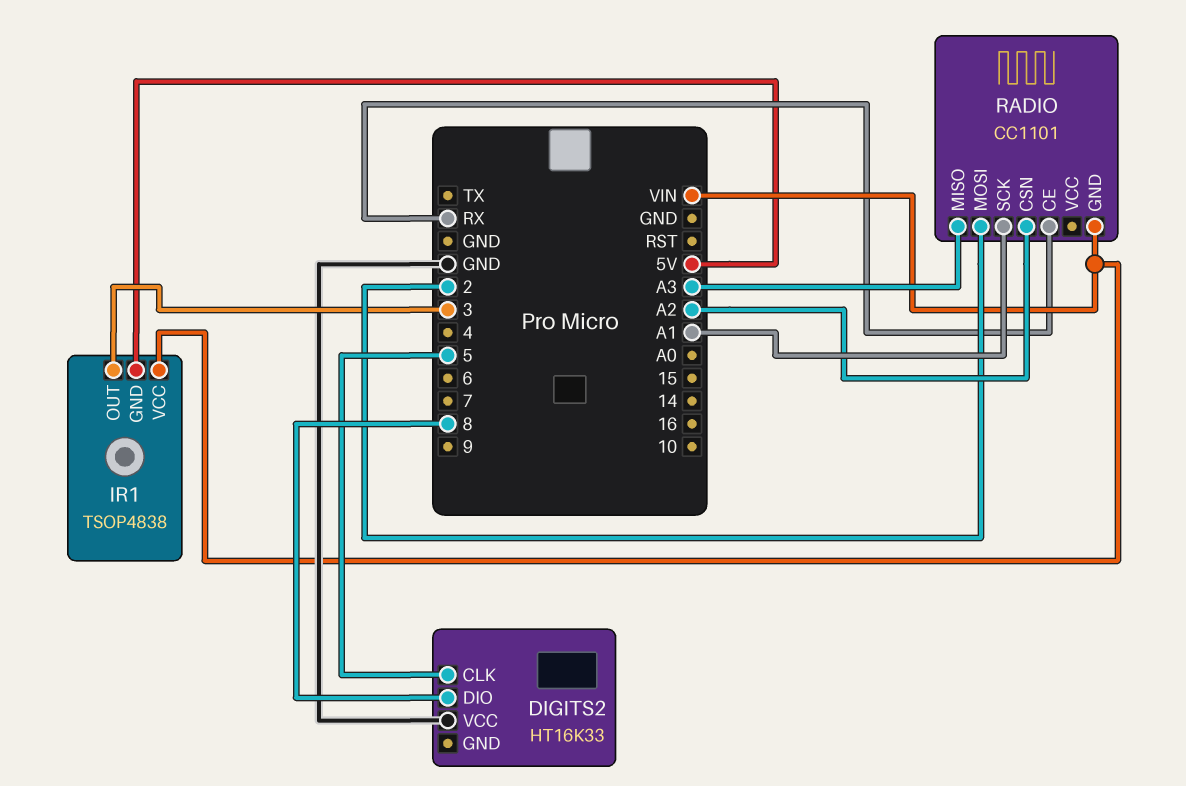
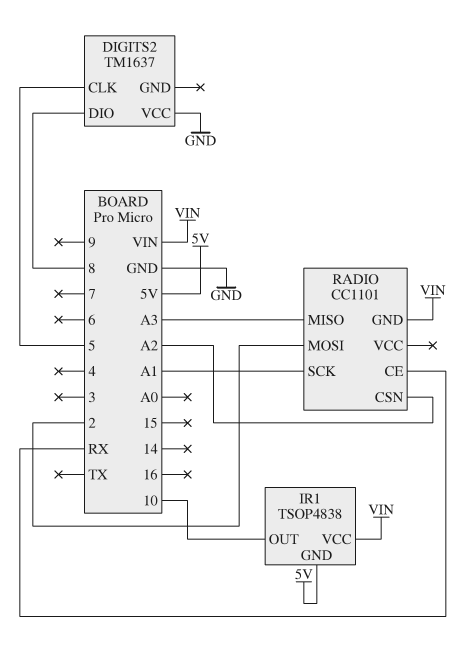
DIGITS2: HT16K33 -> TM1637
IR1 pin OUT: 3 -> 10

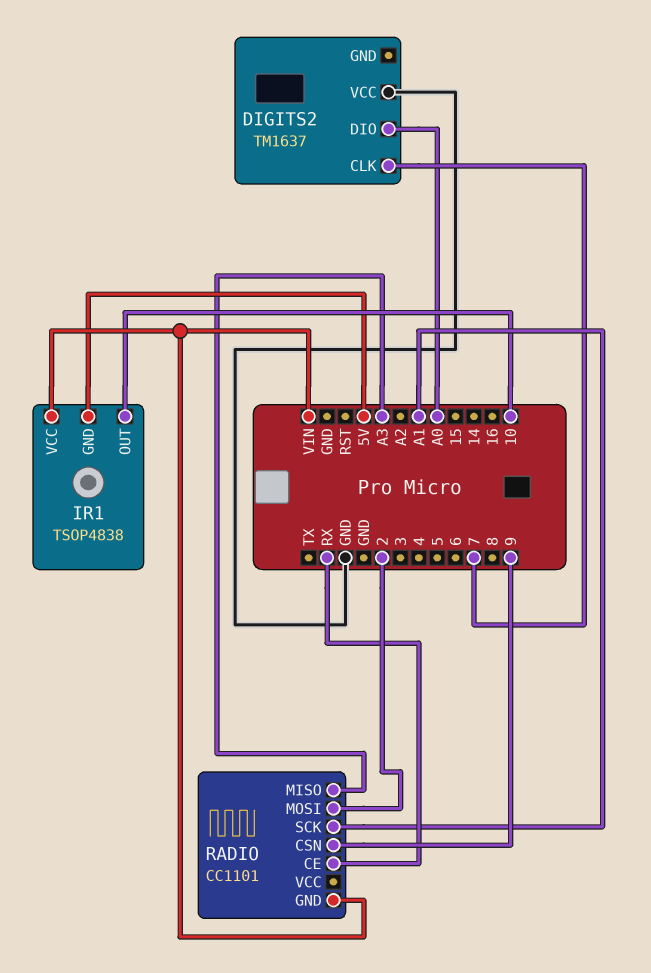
DIGITS2 pin CLK: 5 -> 7
DIGITS2 pin DIO: 8 -> A0
RADIO pin CSN: A2 -> 9

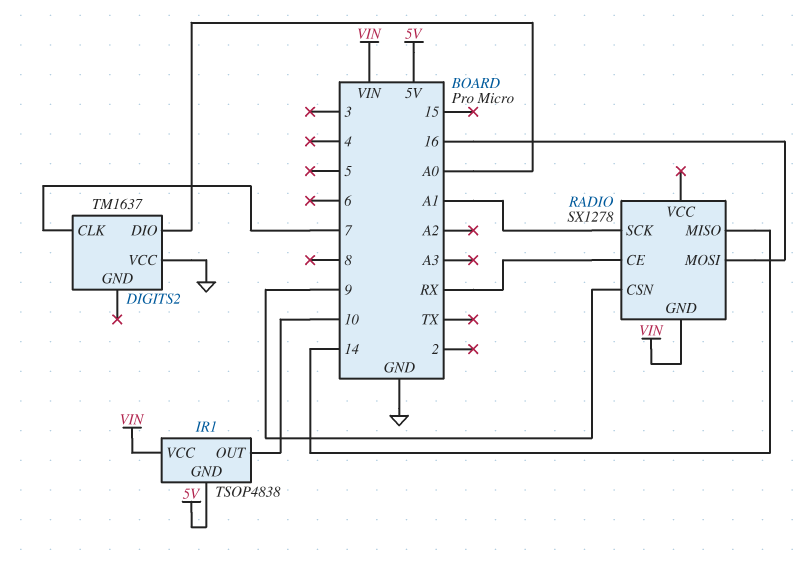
RADIO: CC1101 -> SX1278
RADIO pin MISO: A3 -> 14
RADIO pin MOSI: 2 -> 16

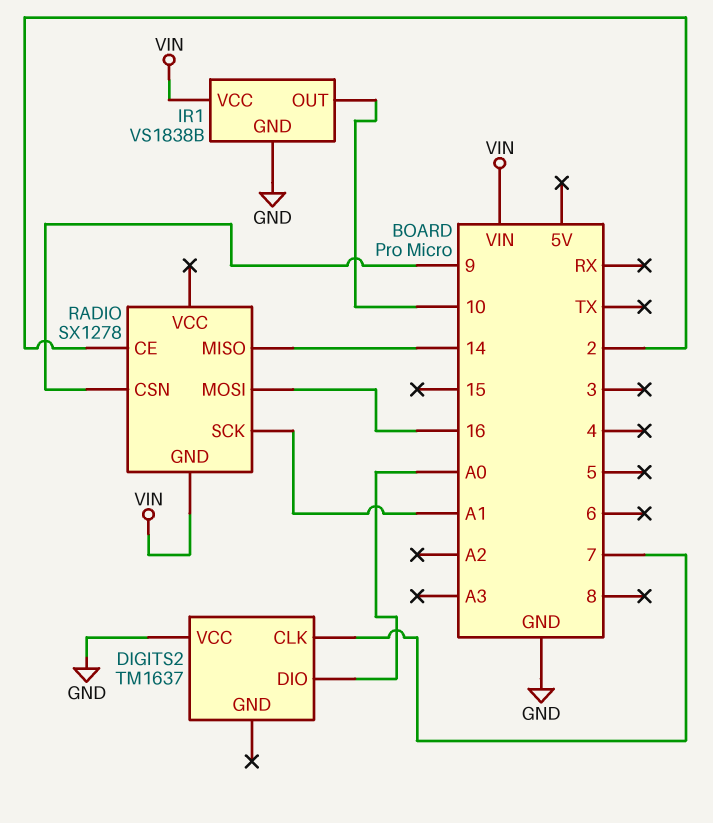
IR1: TSOP4838 -> VS1838B
IR1 pin GND: 5V -> GND
RADIO pin CE: RX -> 2

